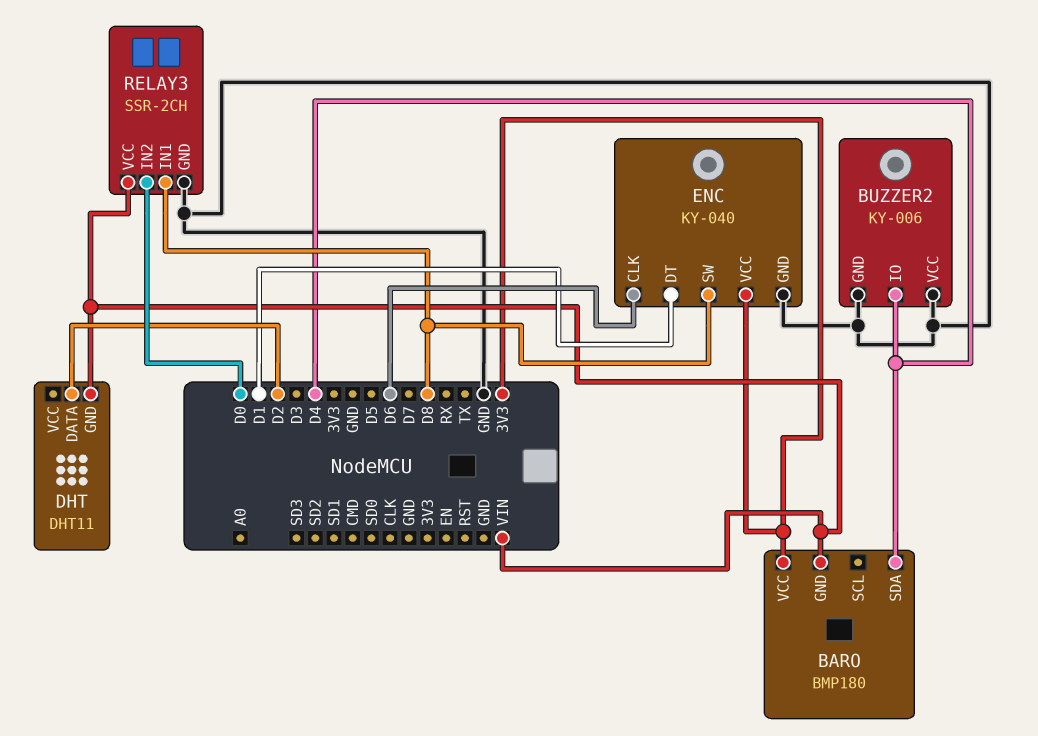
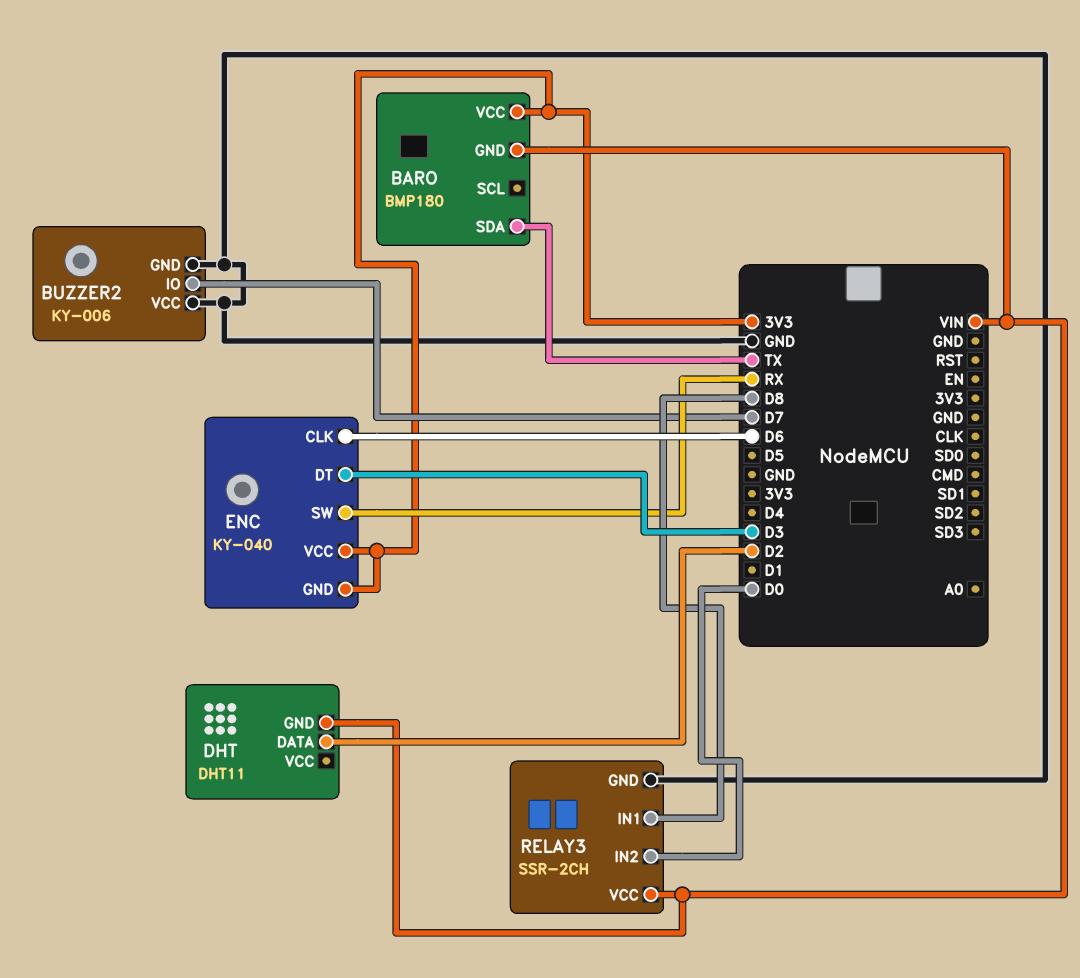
BARO pin SDA: D4 -> TX
BUZZER2 pin IO: D4 -> D7
ENC pin DT: D1 -> D3
ENC pin GND: GND -> 3V3
ENC pin SW: D8 -> RX

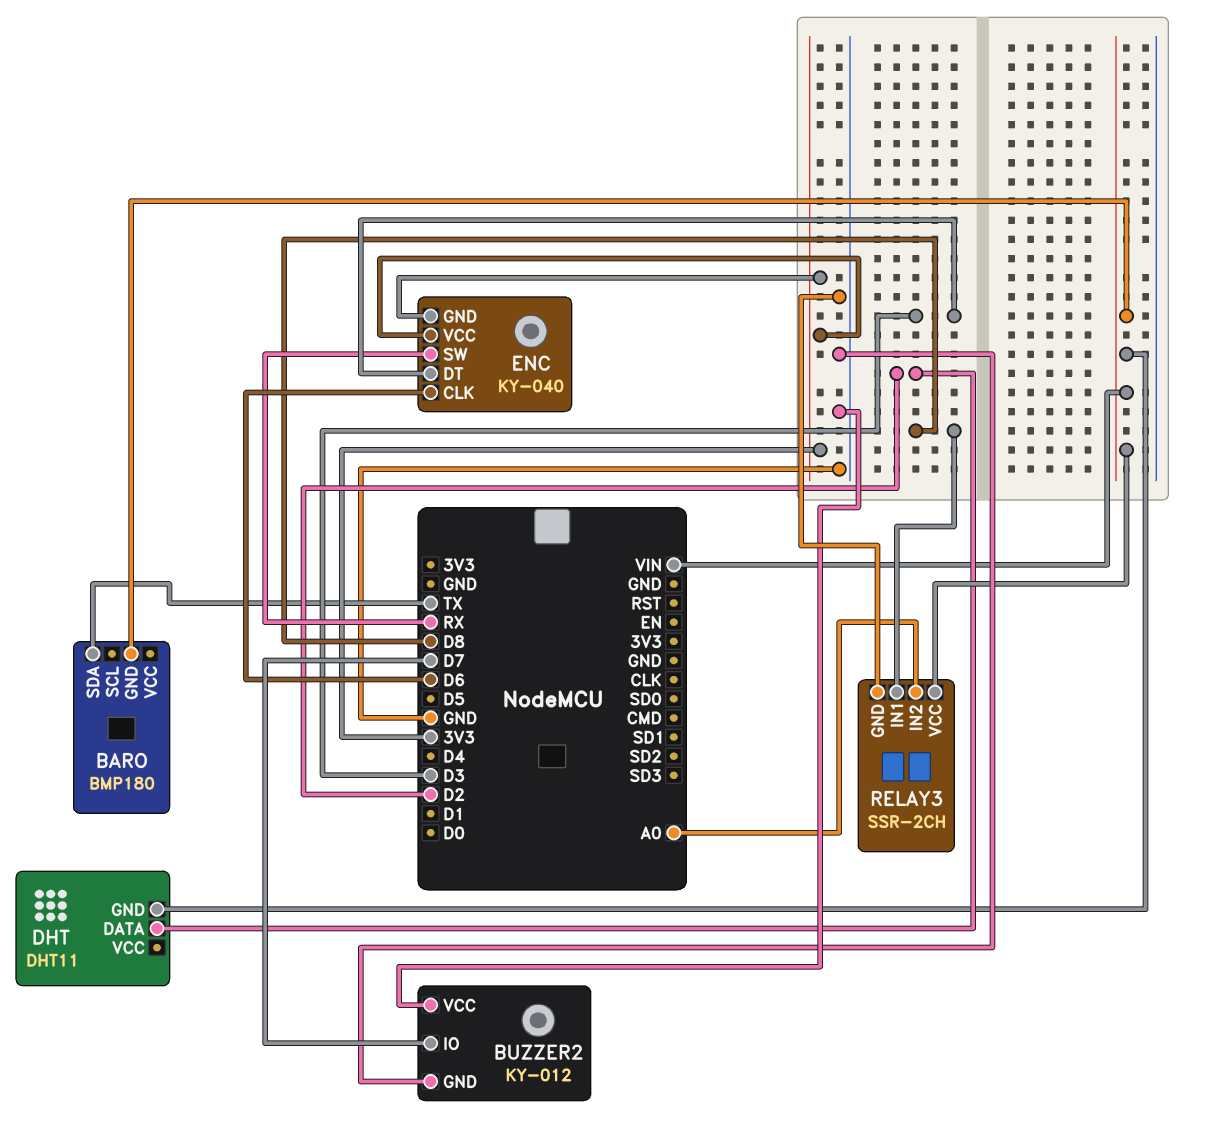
BARO pin VCC: 3V3 -> none
BUZZER2: KY-006 -> KY-012
RELAY3 pin IN2: D0 -> A0

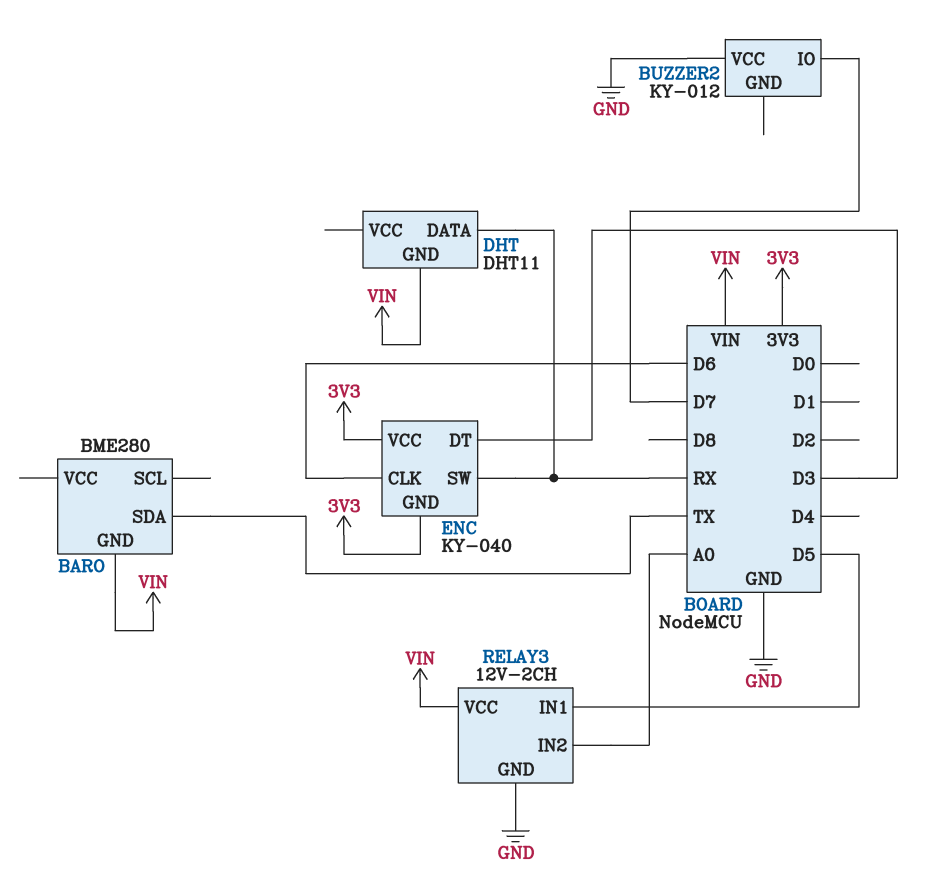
BARO: BMP180 -> BME280
BUZZER2 pin GND: GND -> none
DHT pin DATA: D2 -> RX
RELAY3: SSR-2CH -> 12V-2CH
RELAY3 pin IN1: D8 -> D5

